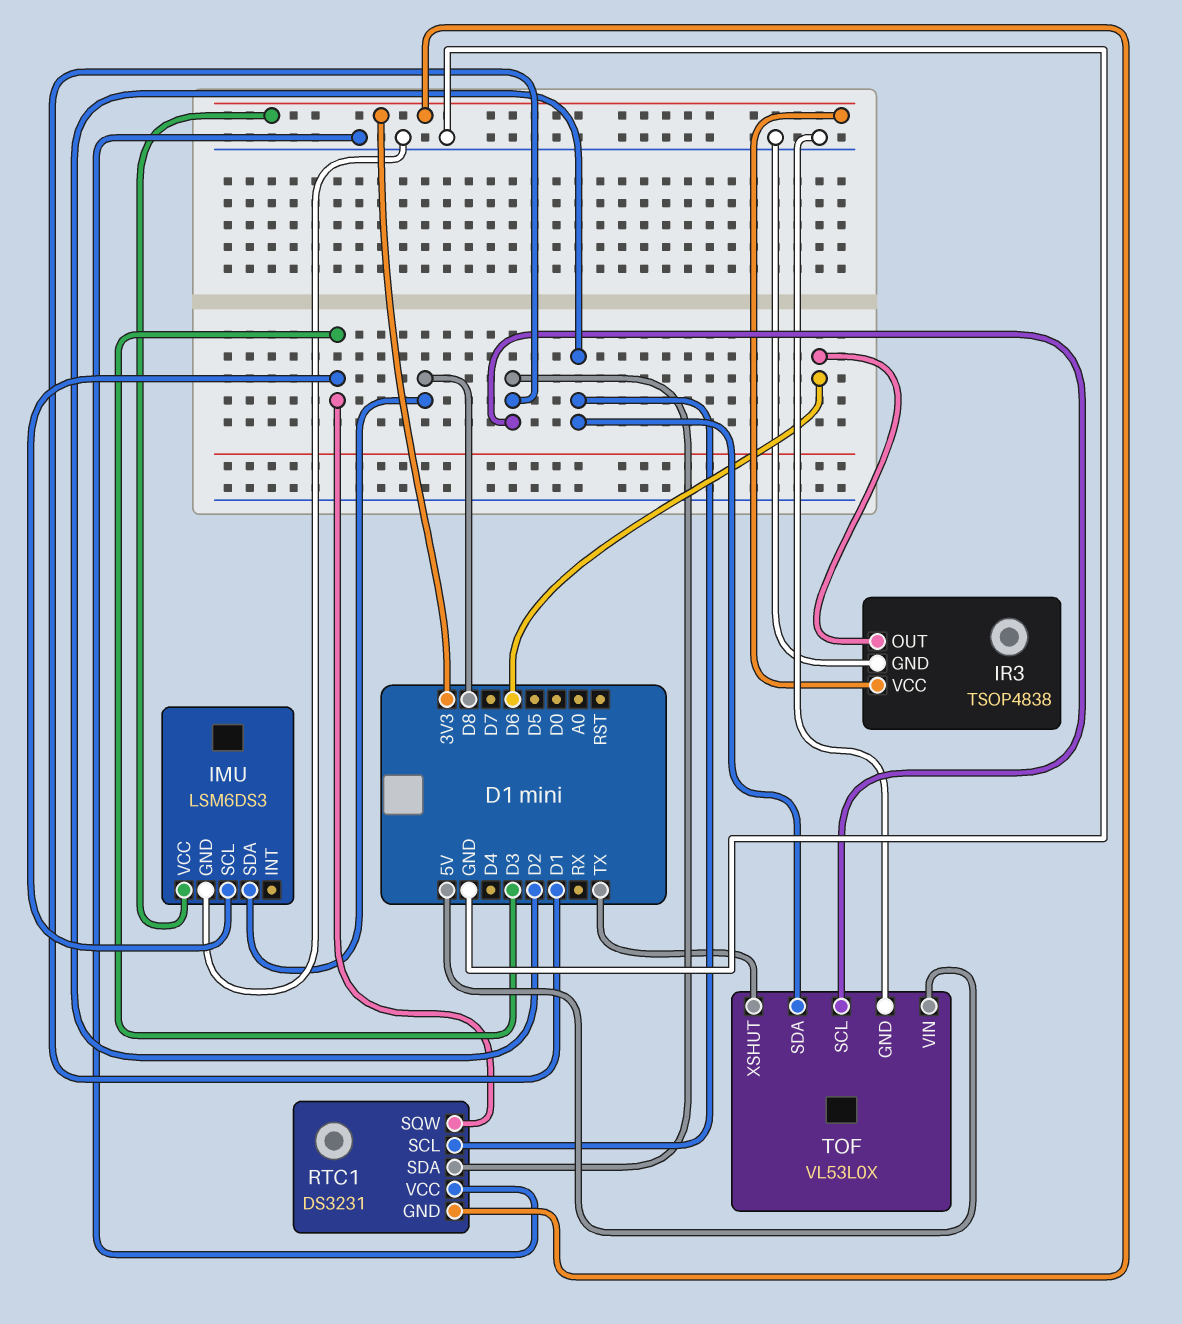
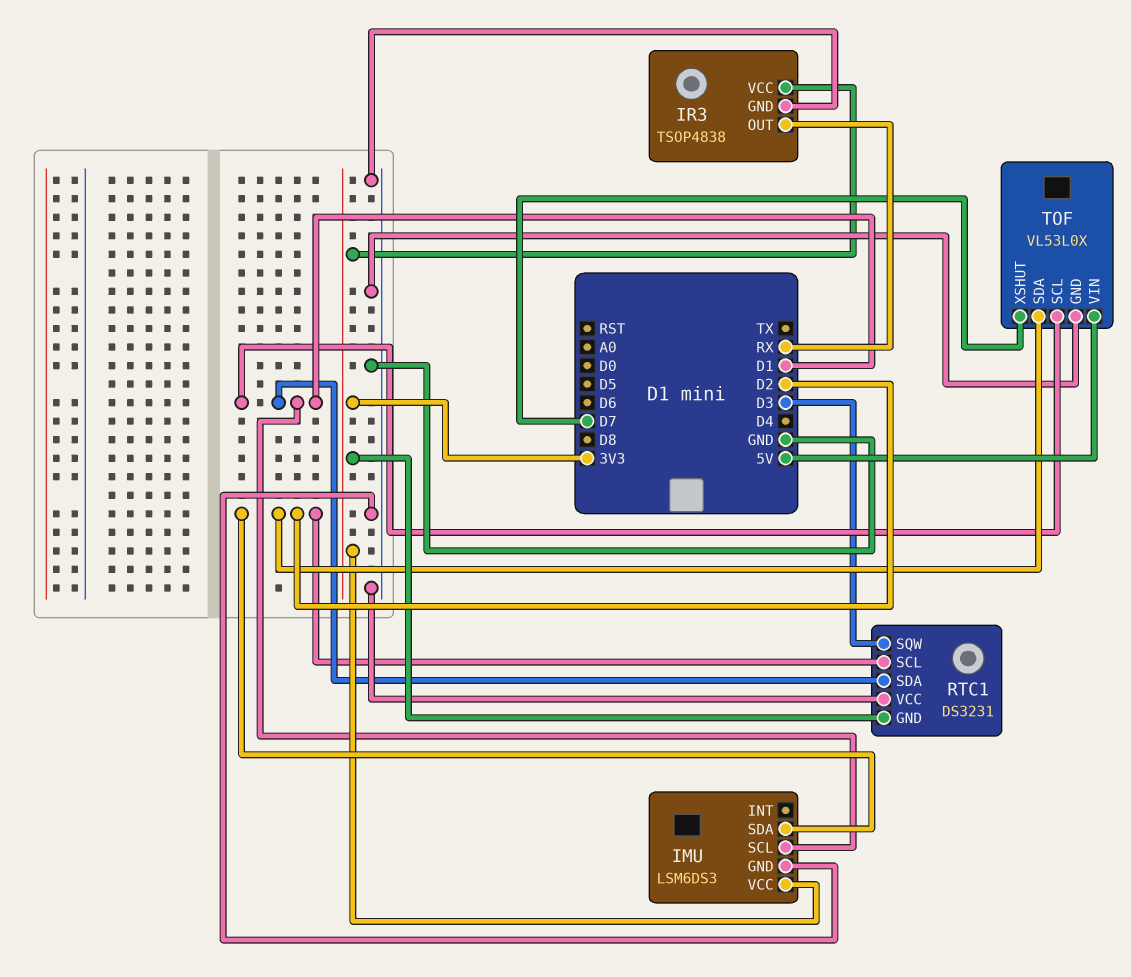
IMU pin SCL: D3 -> D1
IMU pin SDA: D8 -> D2
IR3 pin OUT: D6 -> RX
TOF pin XSHUT: TX -> D7

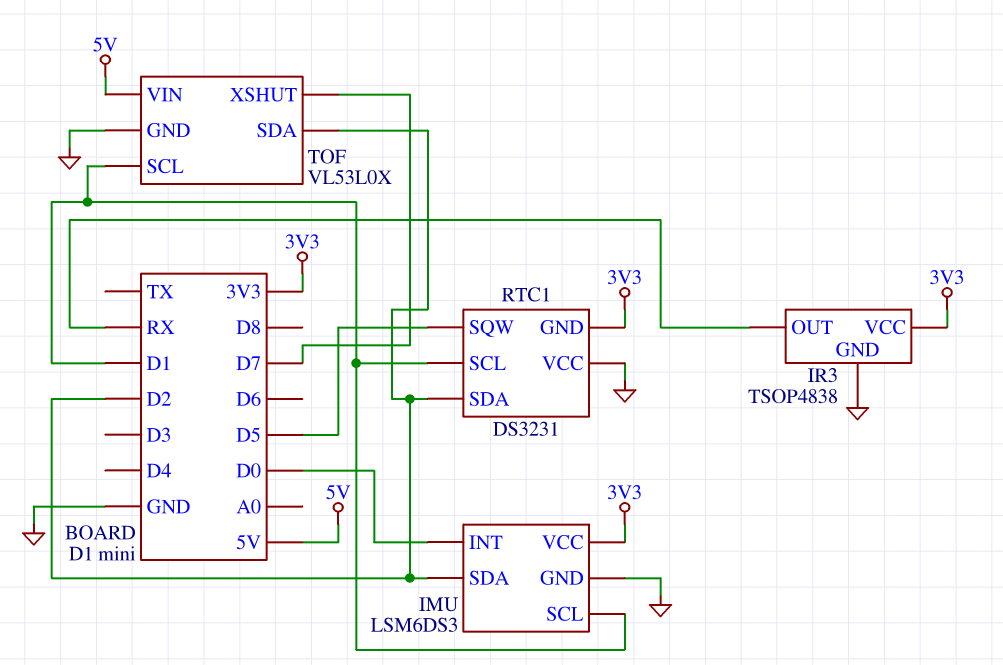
IMU pin INT: none -> D0
RTC1 pin SCL: D2 -> D1
RTC1 pin SDA: D1 -> D2
RTC1 pin SQW: D3 -> D5

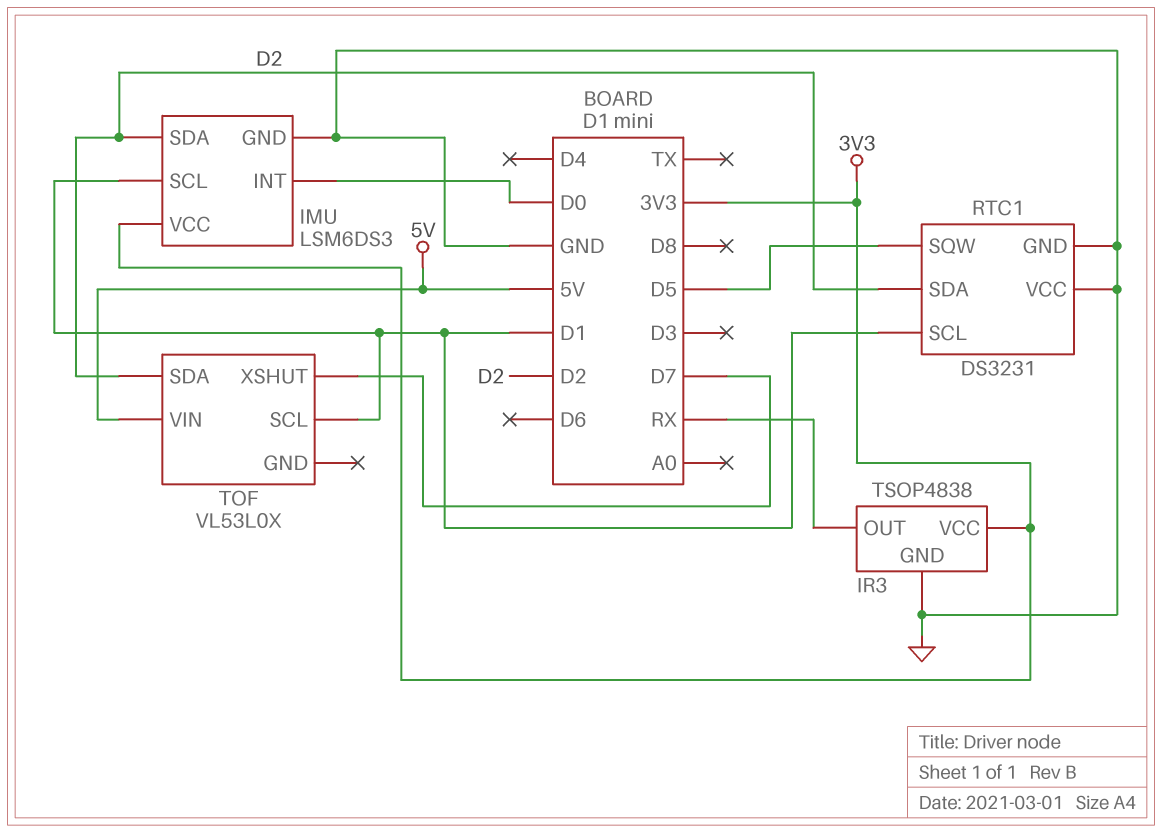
RTC1 pin GND: 3V3 -> GND
TOF pin GND: GND -> none

